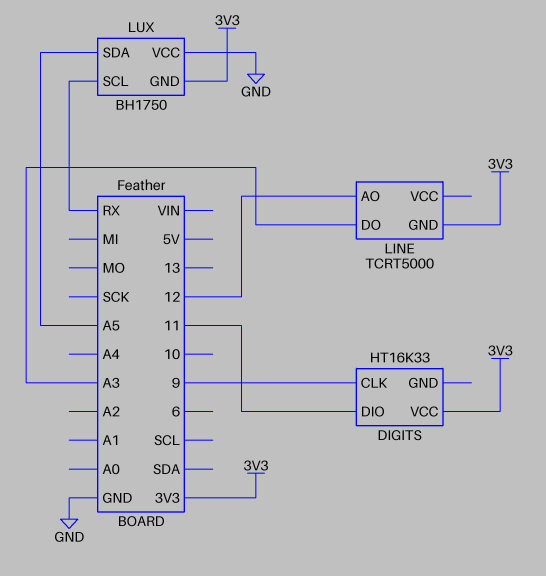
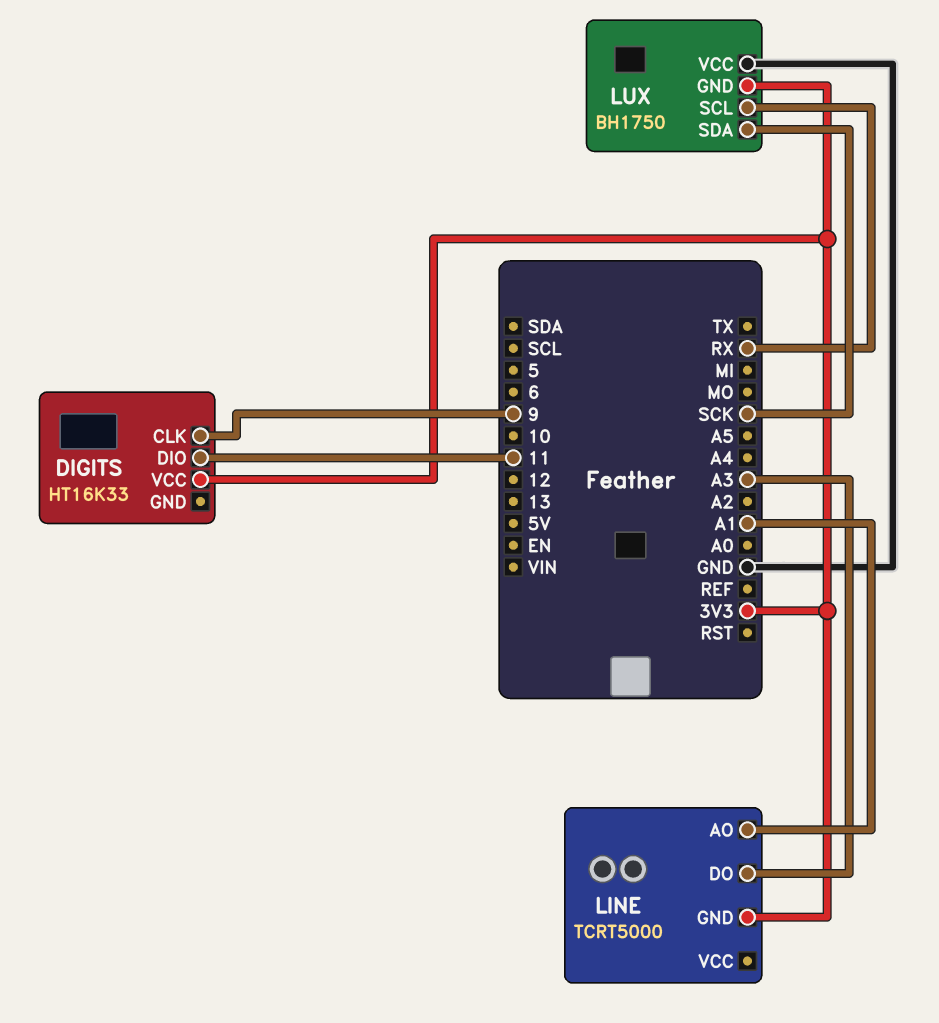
LINE pin AO: 12 -> A1
LUX pin SDA: A5 -> SCK

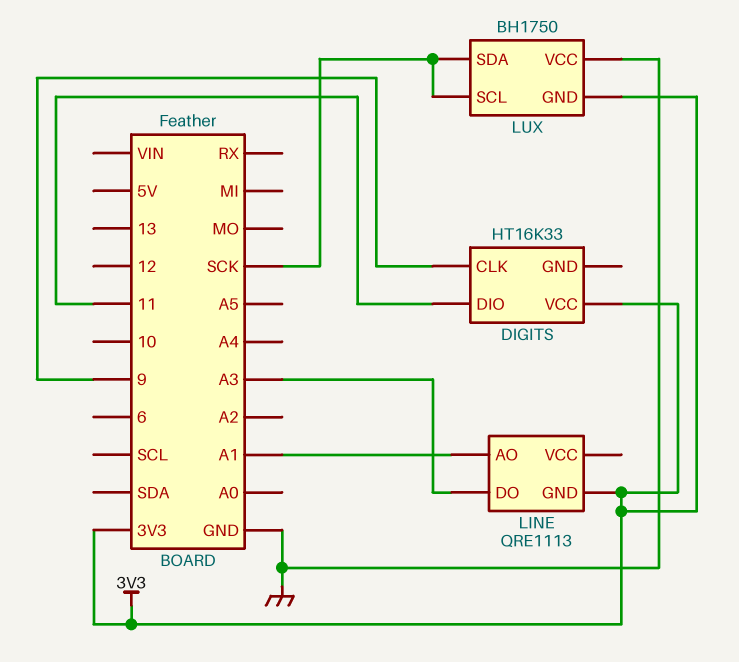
LINE: TCRT5000 -> QRE1113
LUX pin SCL: RX -> SCK

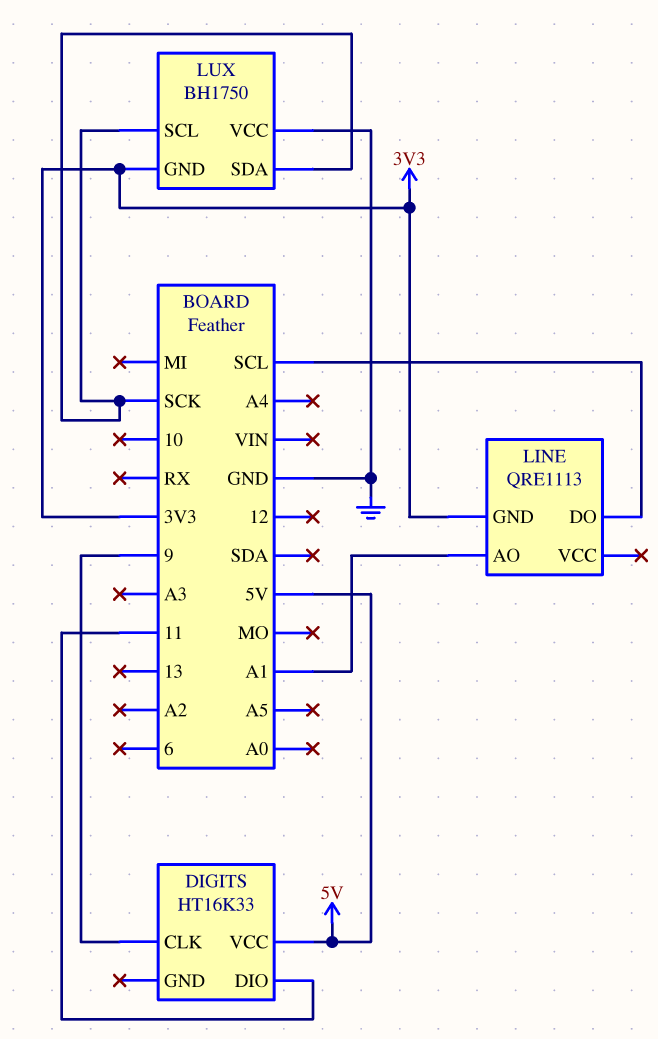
DIGITS pin VCC: 3V3 -> 5V
LINE pin DO: A3 -> SCL

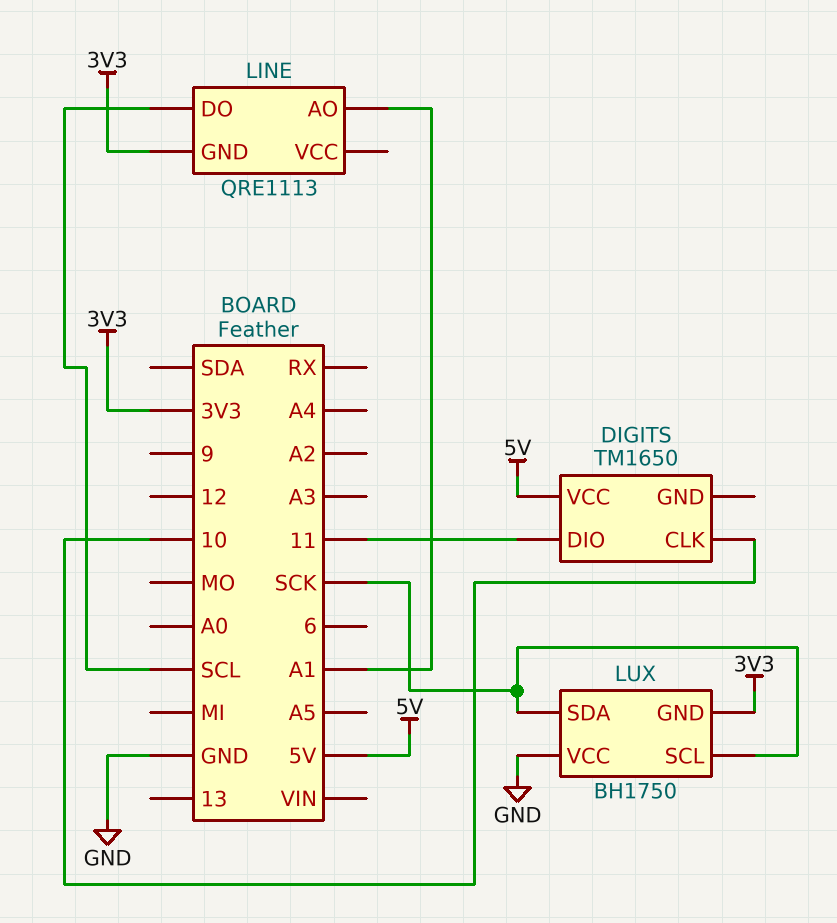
DIGITS: HT16K33 -> TM1650
DIGITS pin CLK: 9 -> 10

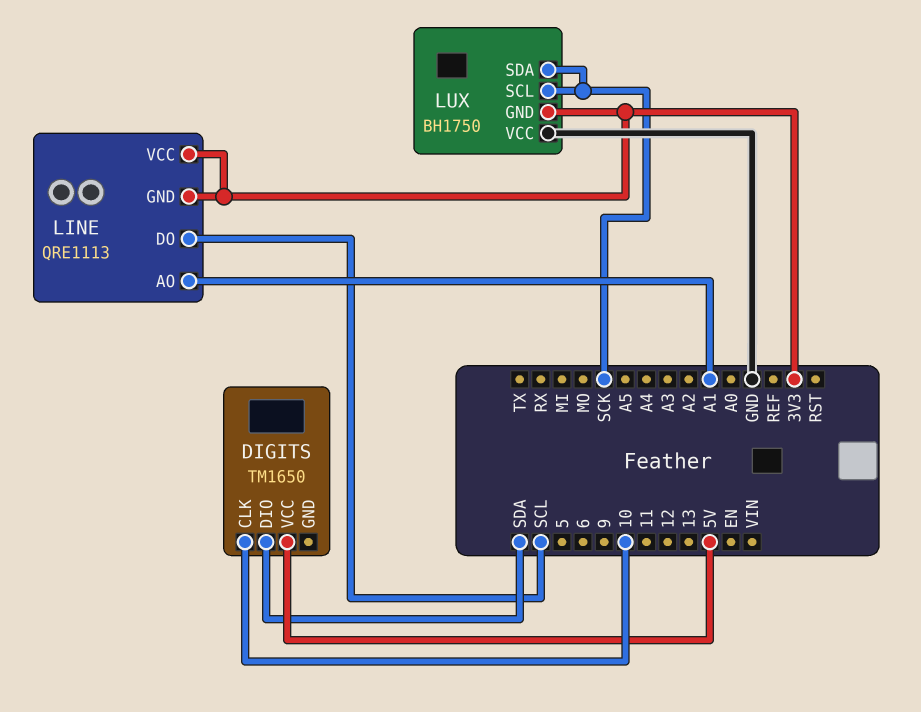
DIGITS pin DIO: 11 -> SDA
LINE pin VCC: none -> 3V3

